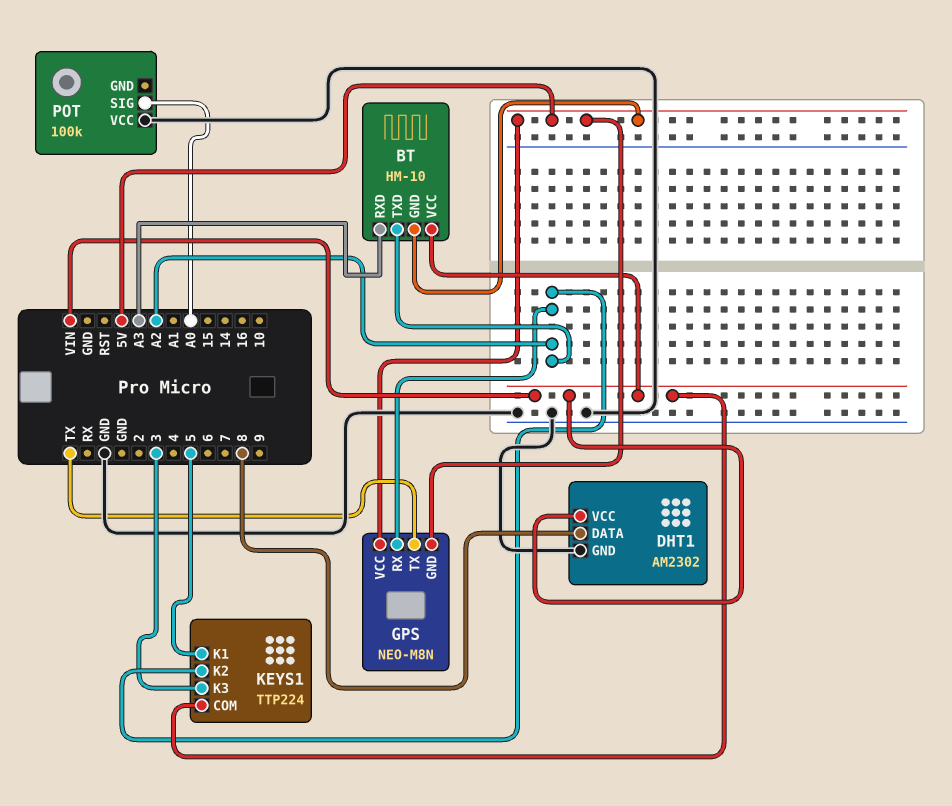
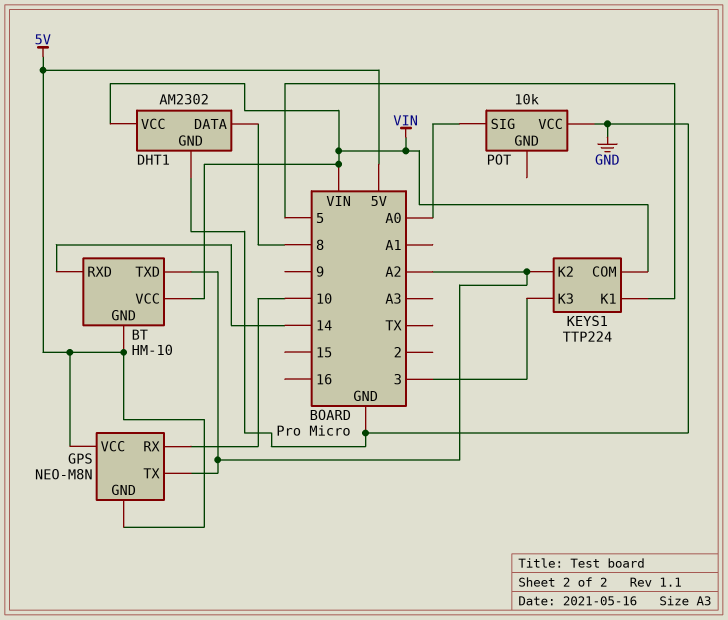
BT pin RXD: A3 -> 14
GPS pin RX: A2 -> 10
GPS pin TX: TX -> A2
POT: 100k -> 10k

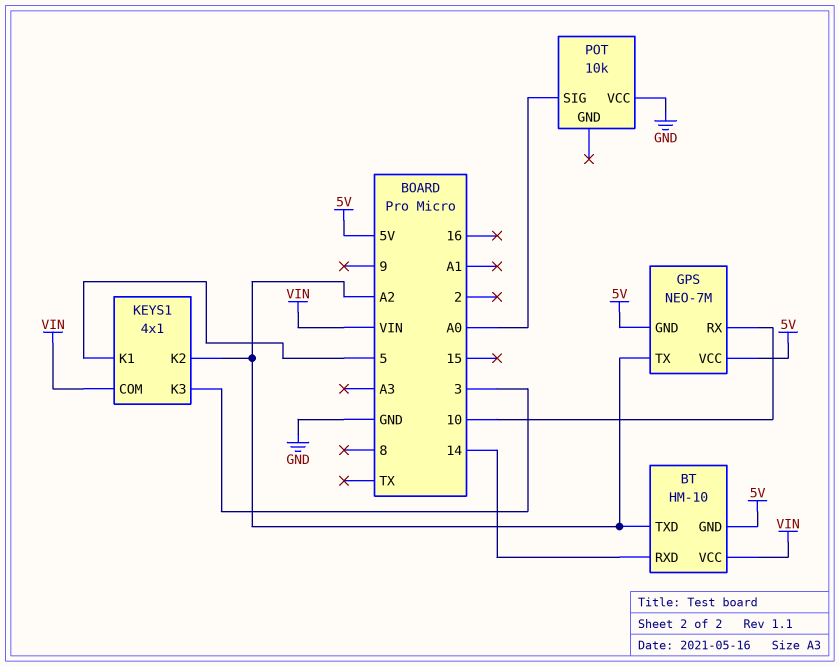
DHT1: AM2302 -> none
DHT1 pin DATA: 8 -> none
DHT1 pin GND: GND -> none
DHT1 pin VCC: VIN -> none
GPS: NEO-M8N -> NEO-7M
KEYS1: TTP224 -> 4x1

